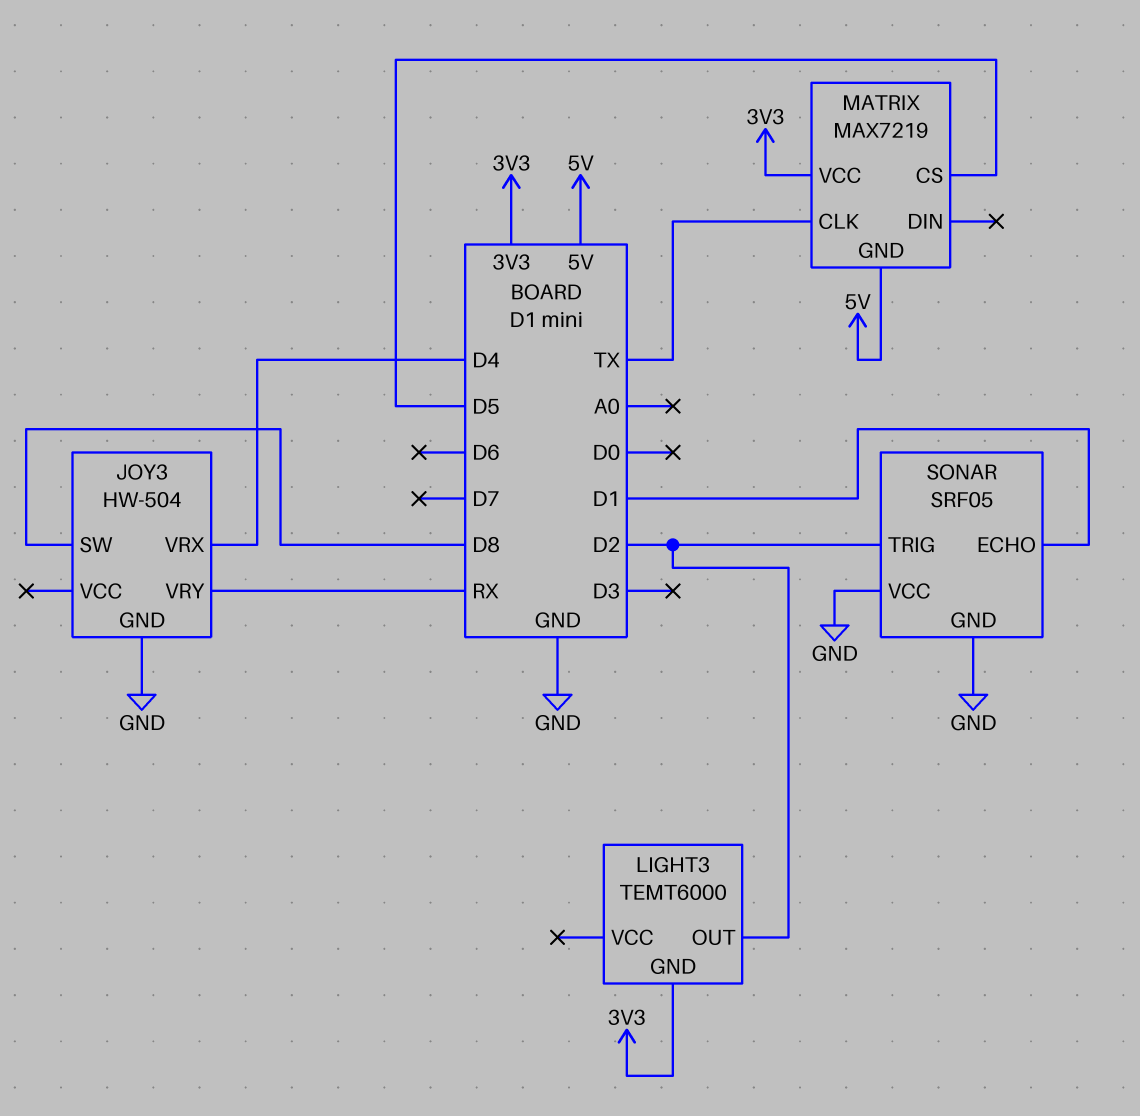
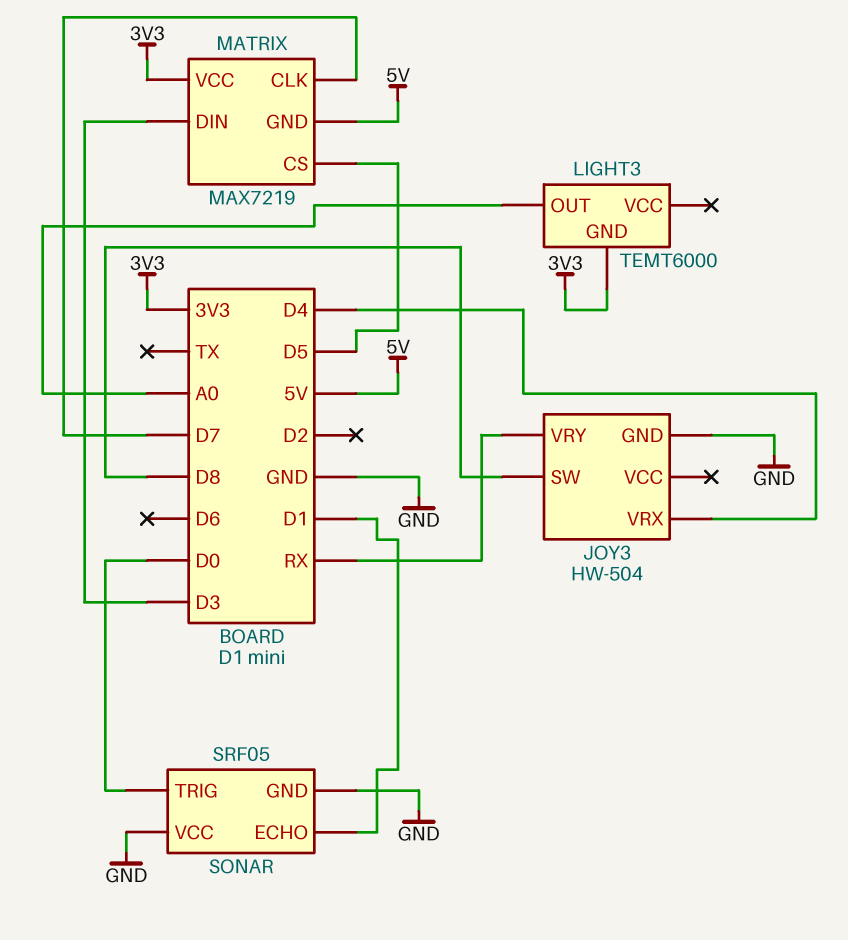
LIGHT3 pin OUT: D2 -> A0
MATRIX pin CLK: TX -> D7
MATRIX pin DIN: none -> D3
SONAR pin TRIG: D2 -> D0

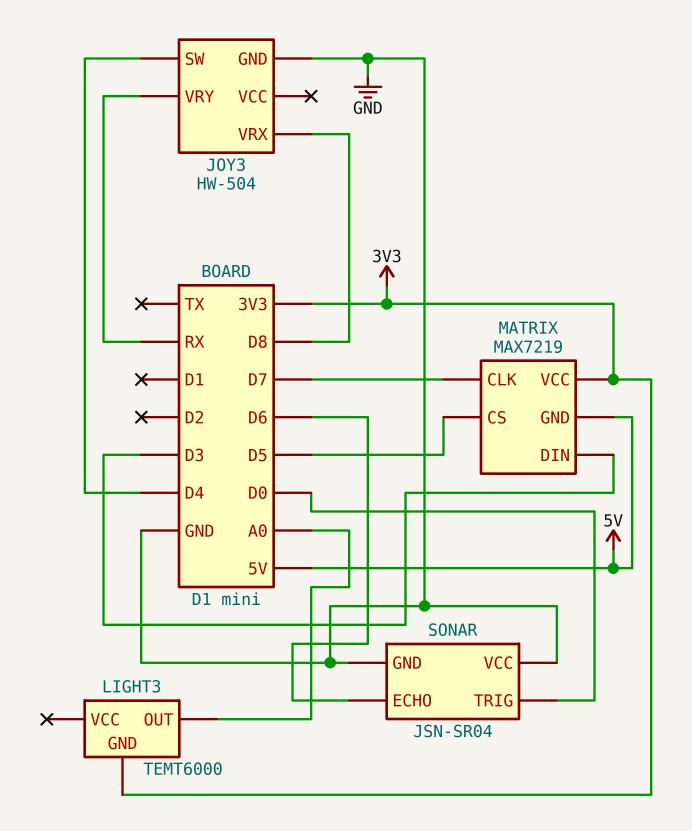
JOY3 pin SW: D8 -> D4
JOY3 pin VRX: D4 -> D8
SONAR: SRF05 -> JSN-SR04
SONAR pin ECHO: D1 -> D6

